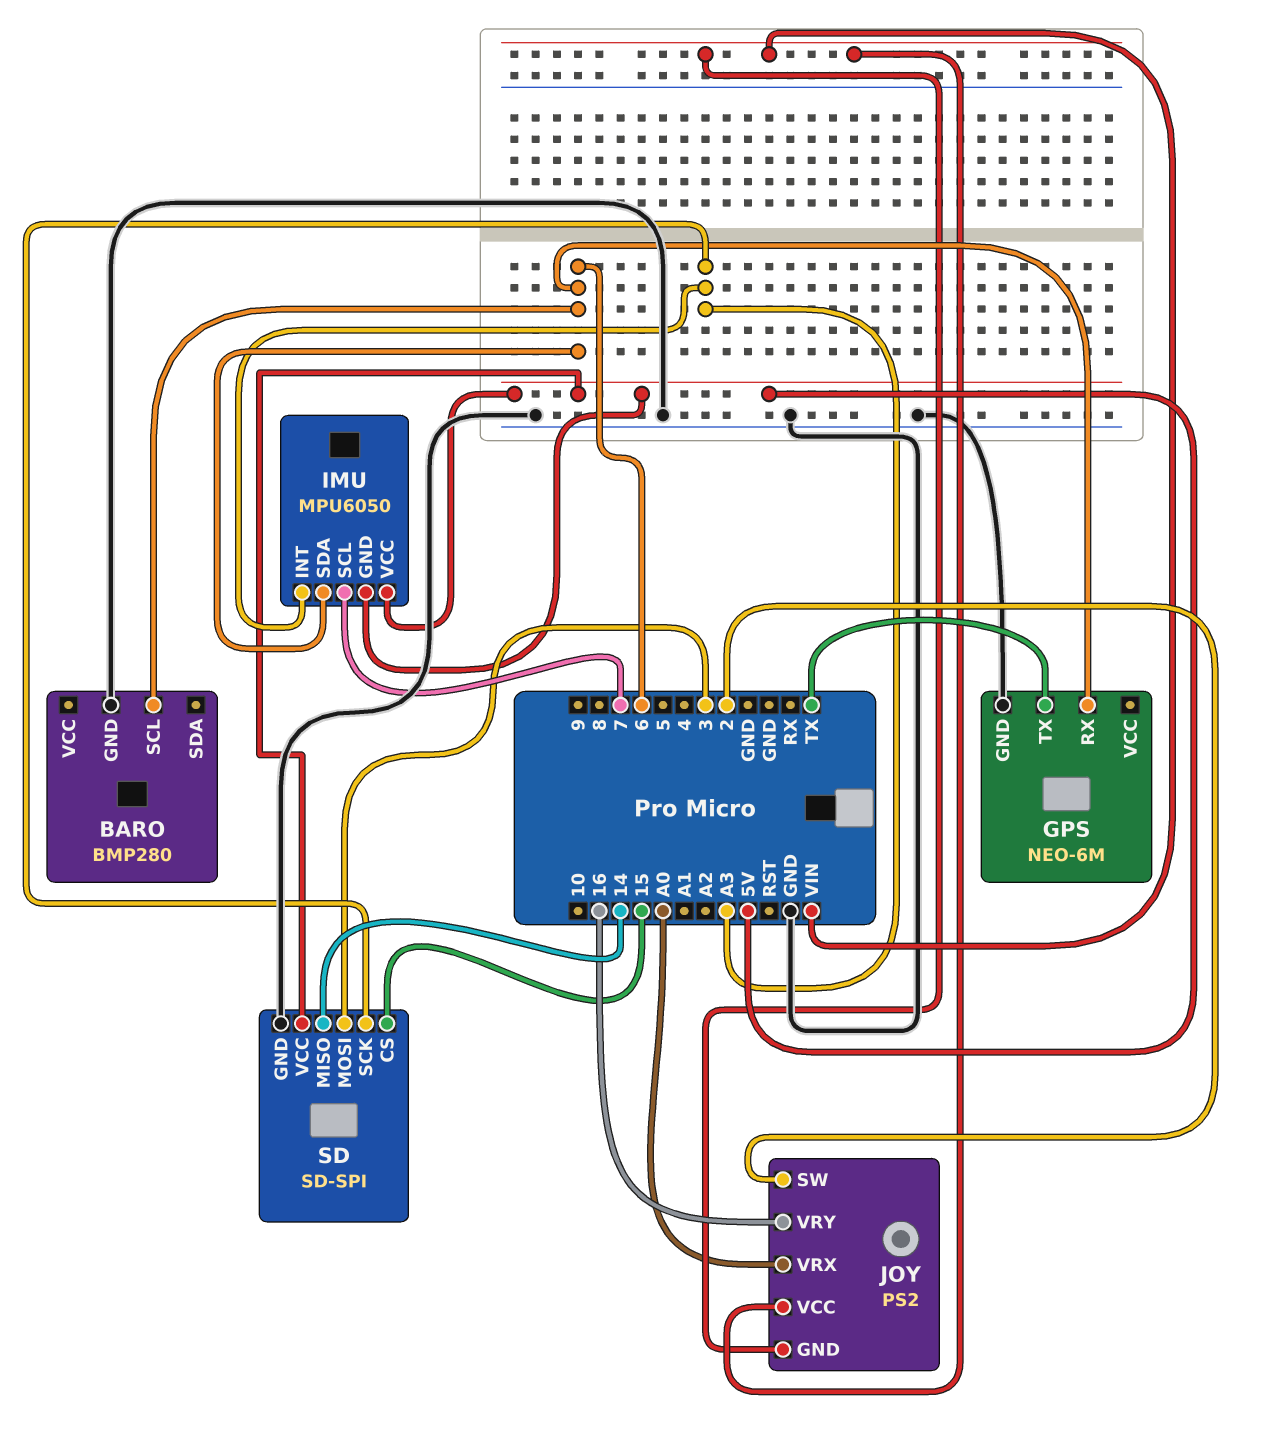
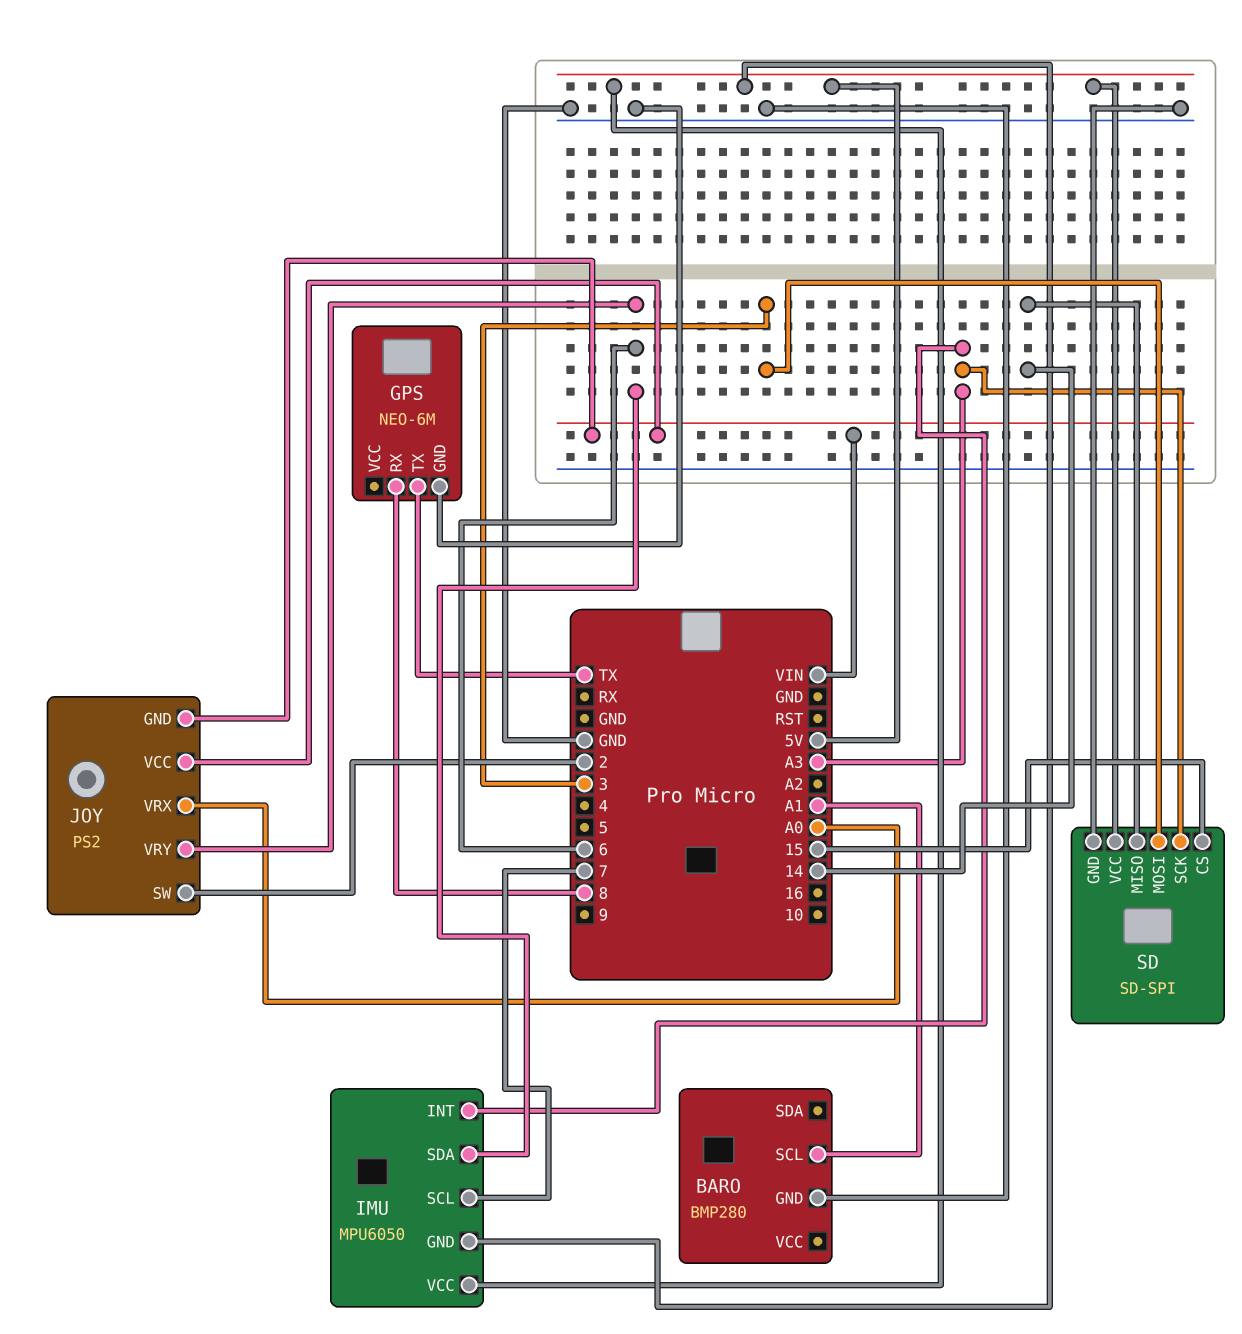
BARO pin SCL: 6 -> A1
GPS pin RX: 6 -> 8
JOY pin VRY: 16 -> 6

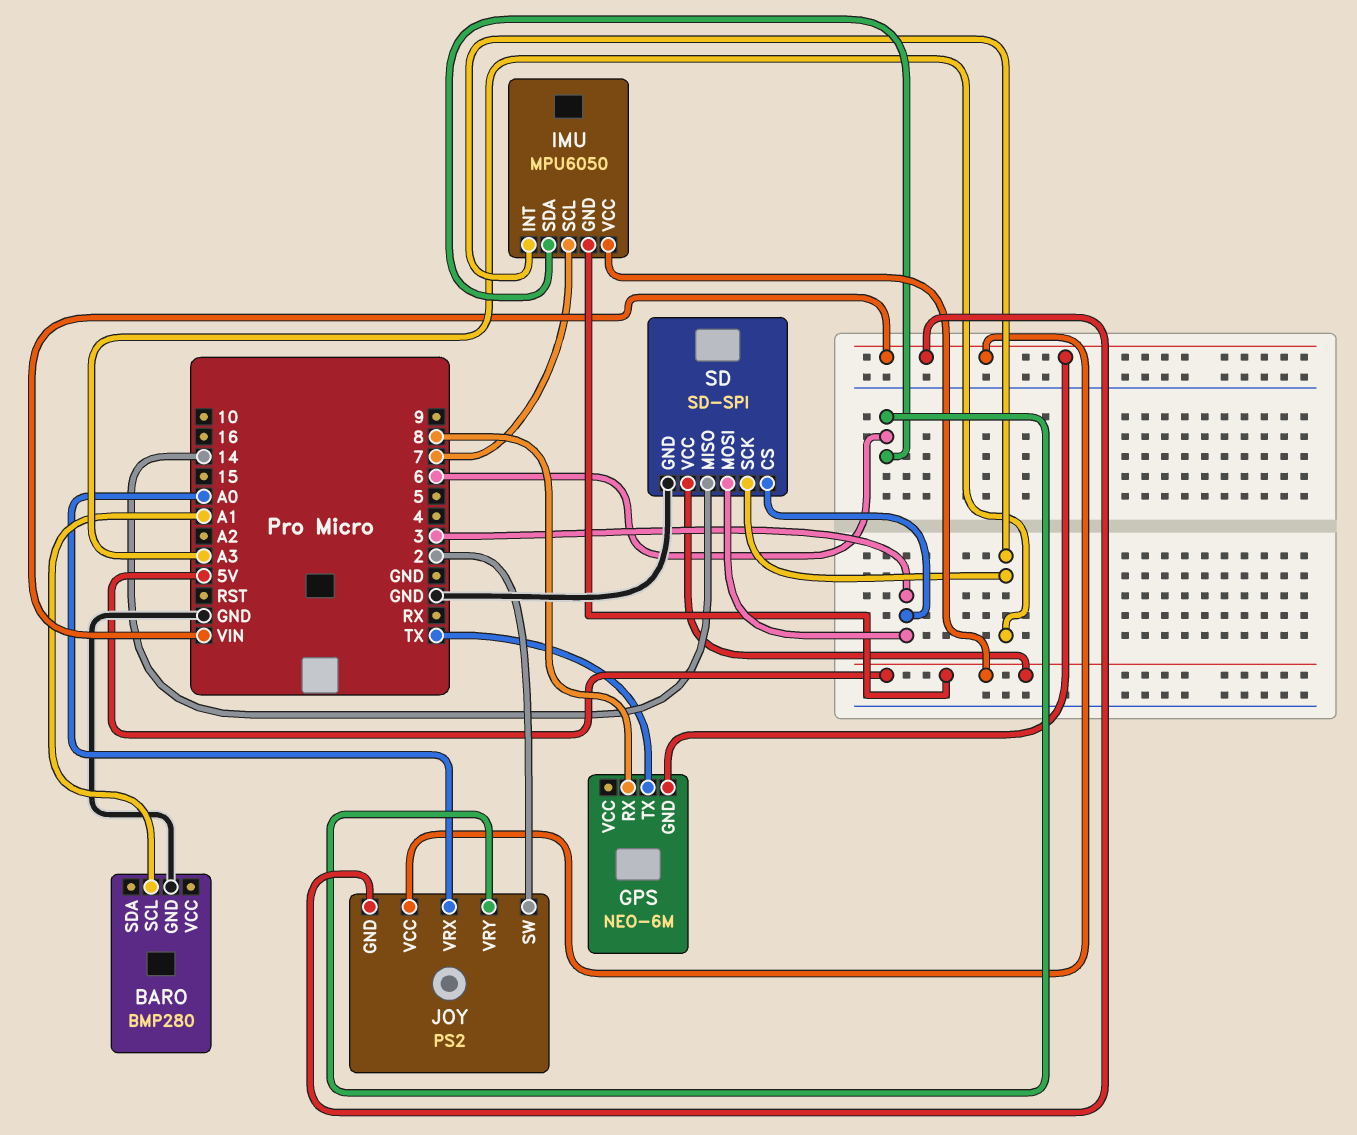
GPS pin GND: GND -> VIN
SD pin CS: 15 -> 3

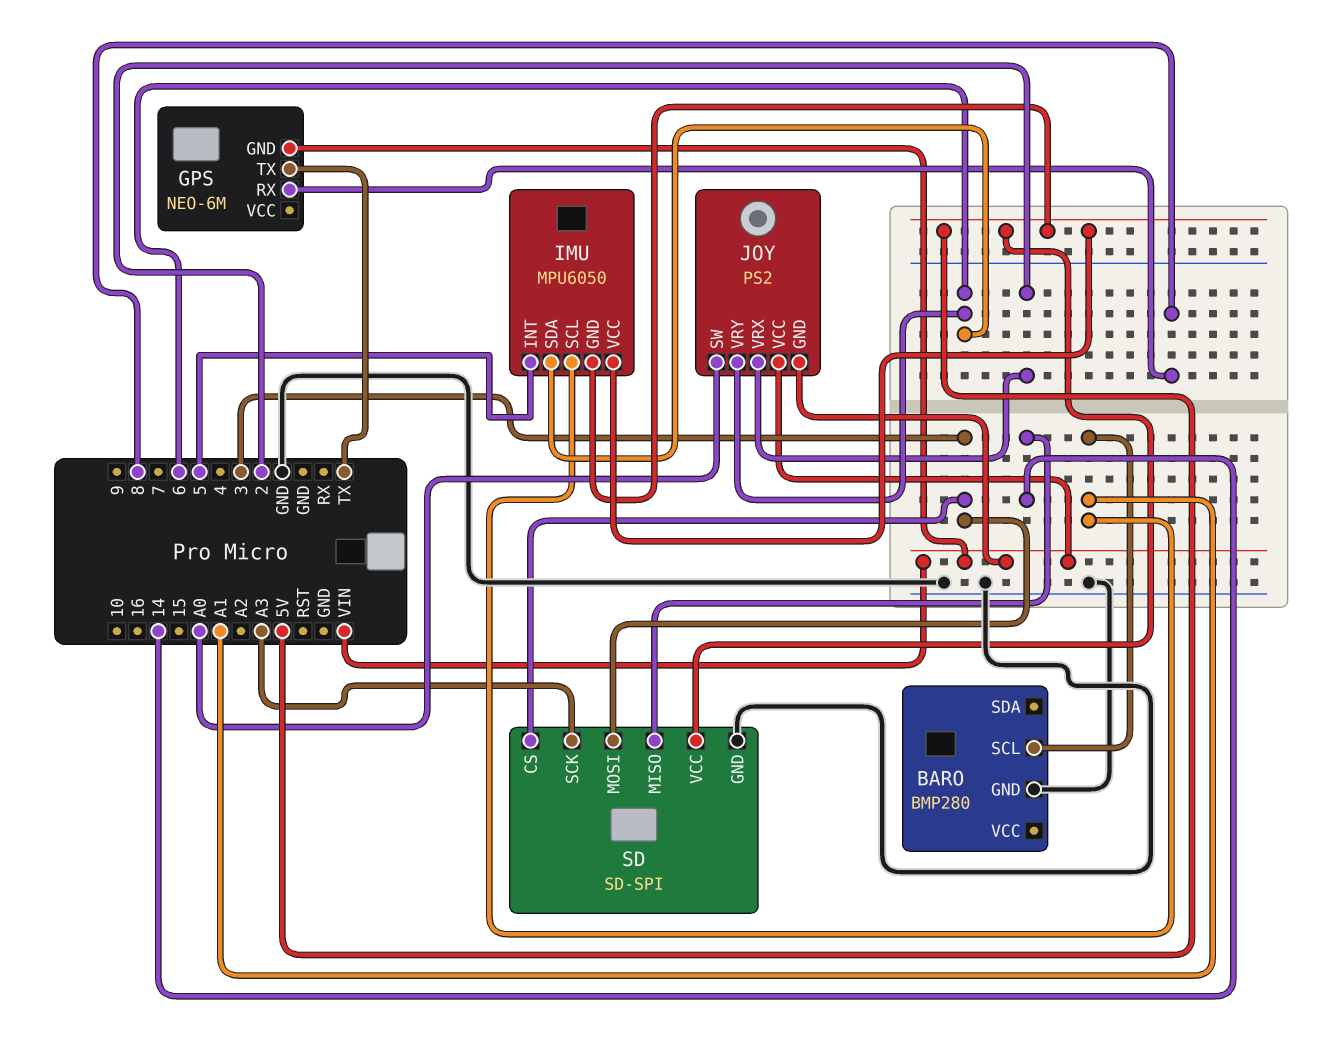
IMU pin INT: A3 -> 5
IMU pin SCL: 7 -> A1
JOY pin SW: 2 -> A0
JOY pin VRX: A0 -> 2

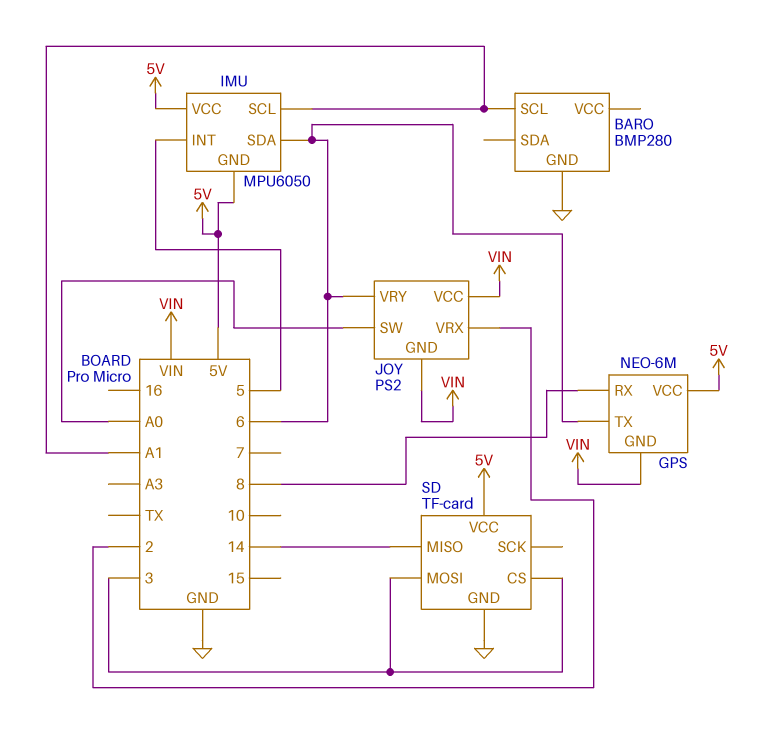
GPS pin TX: TX -> 6
GPS pin VCC: none -> 5V
SD: SD-SPI -> TF-card
SD pin SCK: A3 -> none

